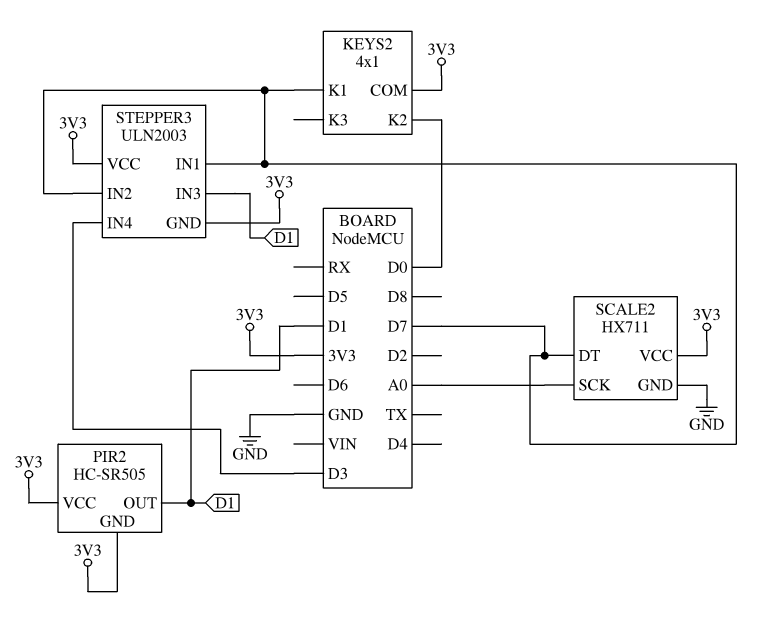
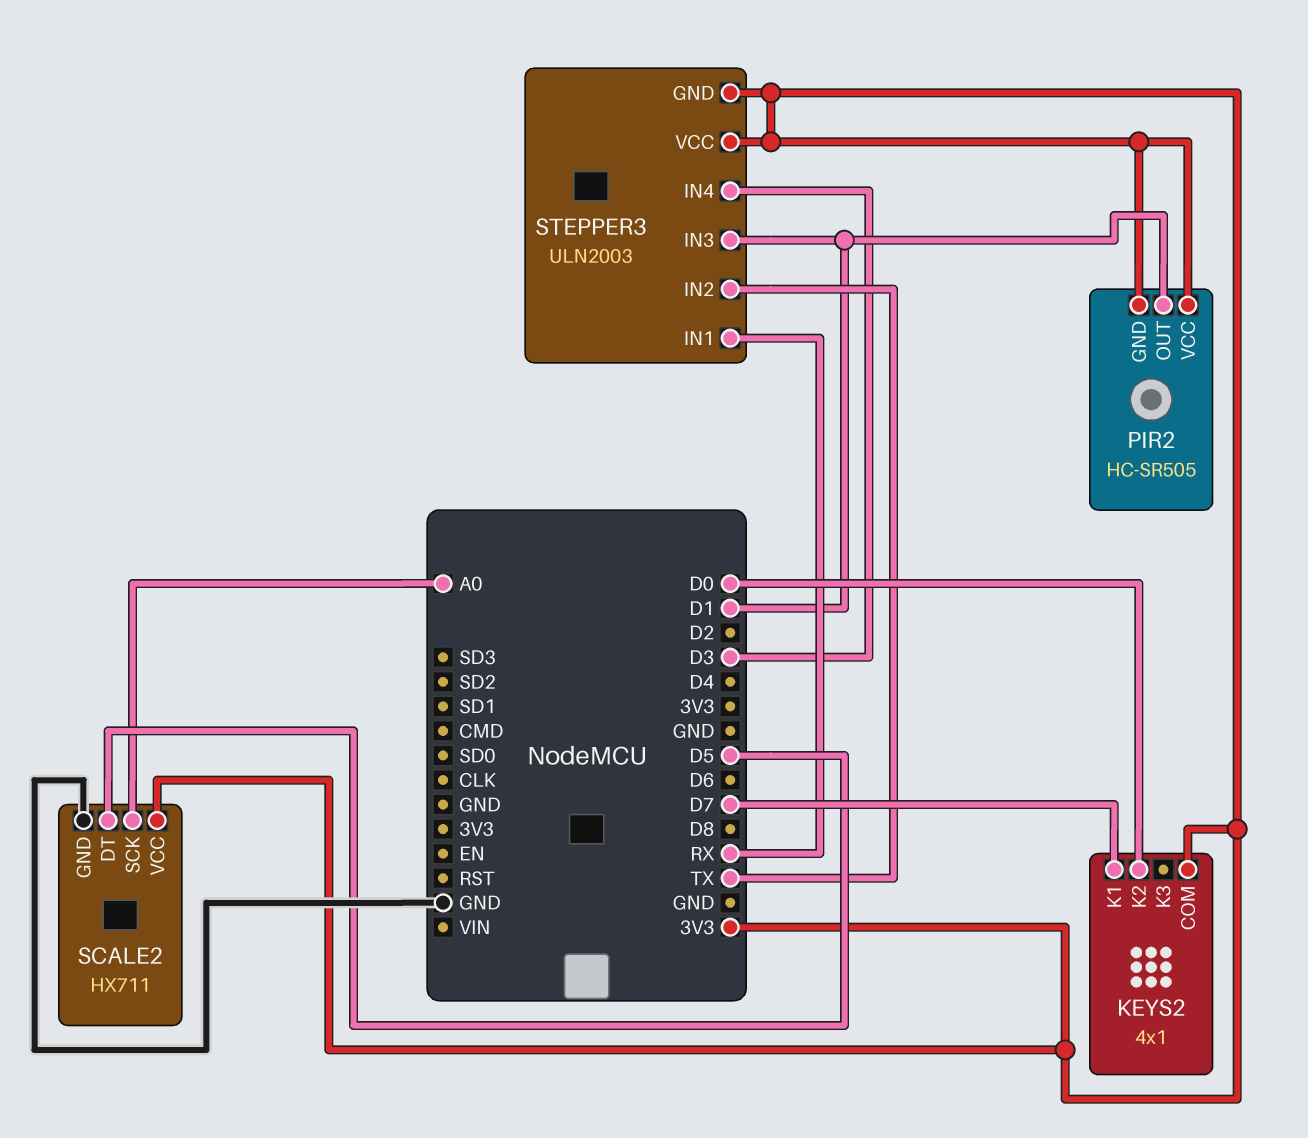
SCALE2 pin DT: D7 -> D5
STEPPER3 pin IN1: D7 -> RX
STEPPER3 pin IN2: D7 -> TX

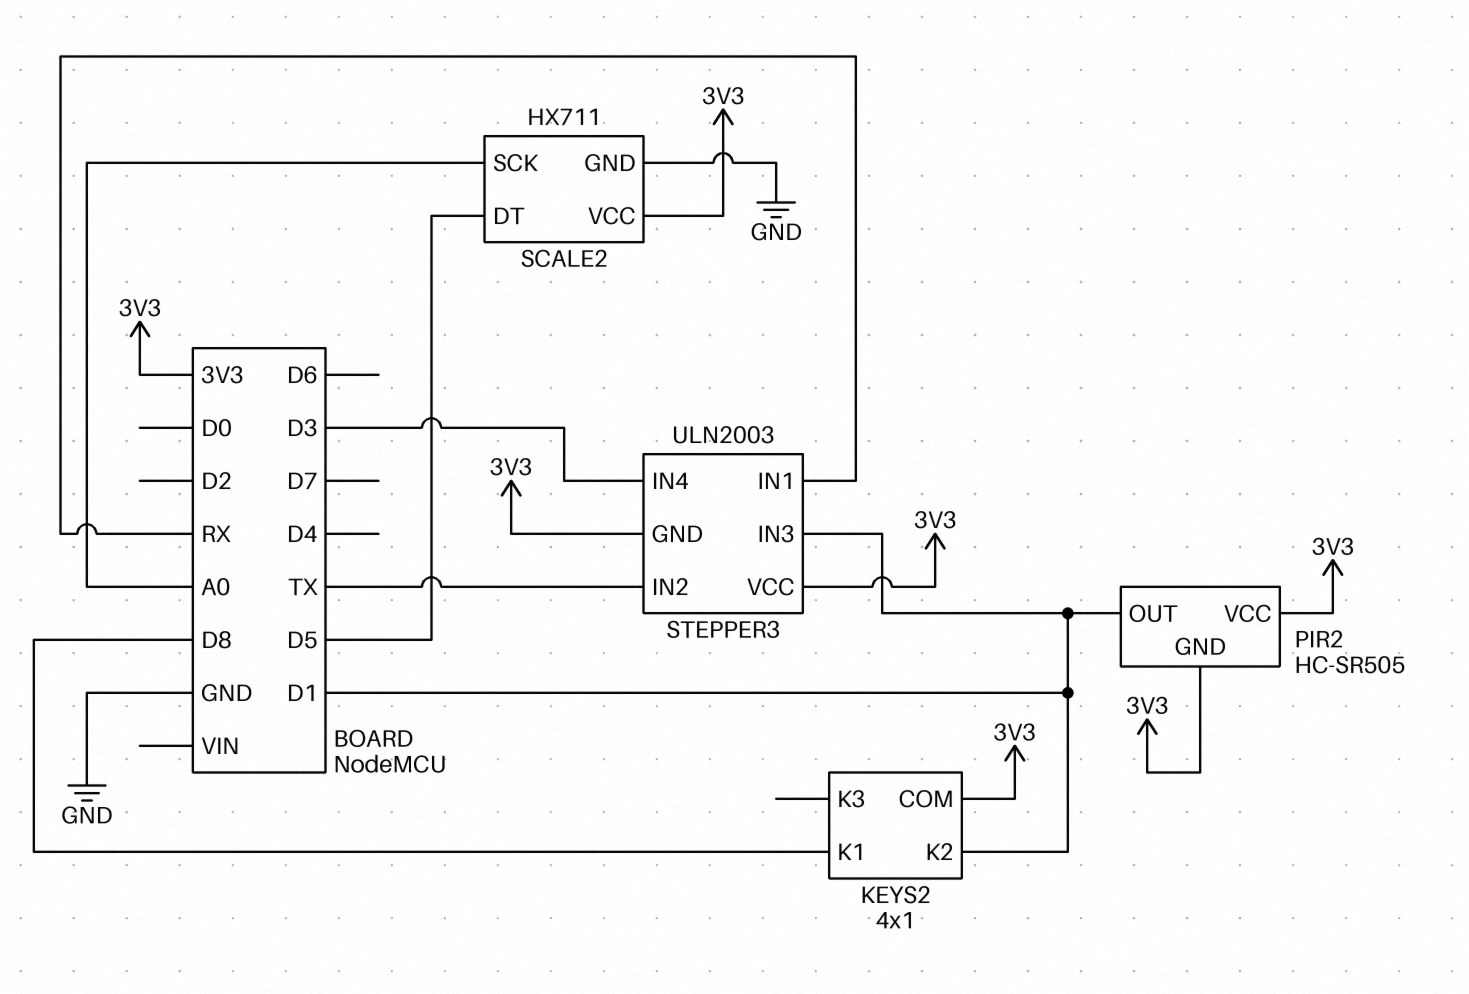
KEYS2 pin K1: D7 -> D8
KEYS2 pin K2: D0 -> D1

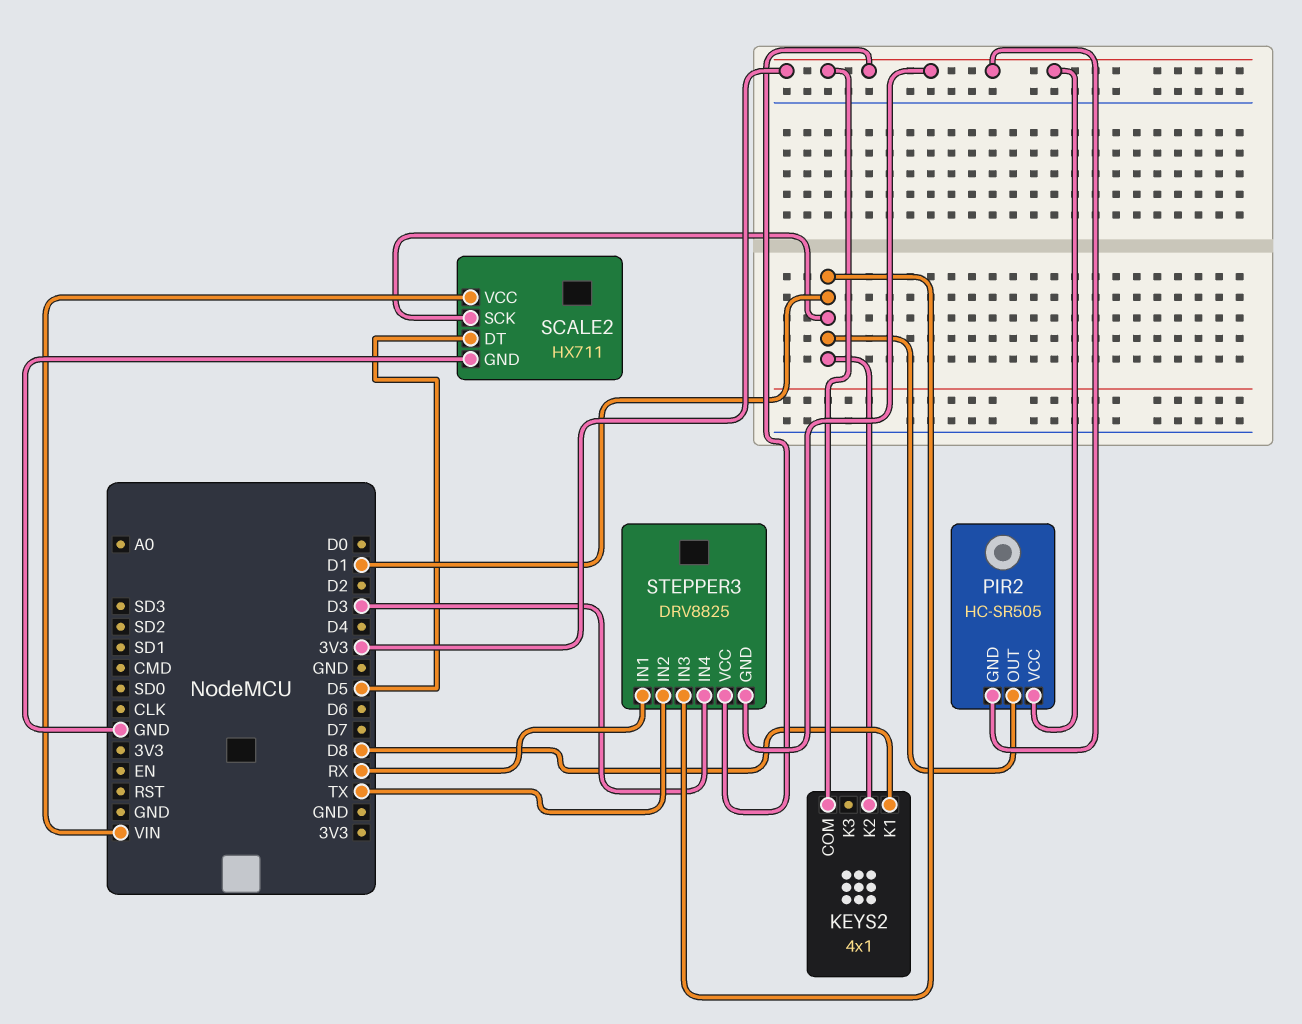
SCALE2 pin SCK: A0 -> D1
SCALE2 pin VCC: 3V3 -> VIN
STEPPER3: ULN2003 -> DRV8825

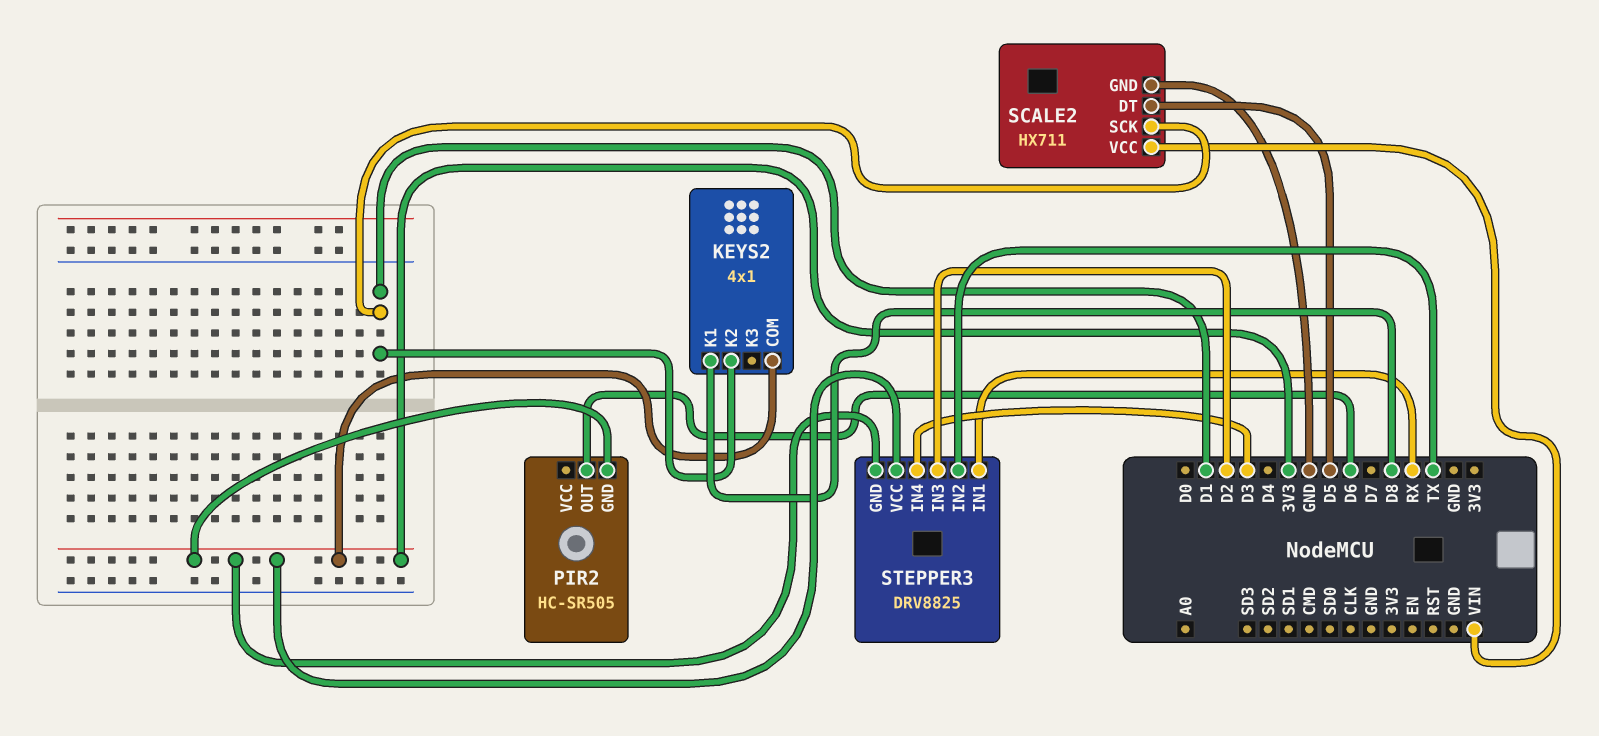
PIR2 pin OUT: D1 -> D6
PIR2 pin VCC: 3V3 -> none
STEPPER3 pin IN3: D1 -> D2

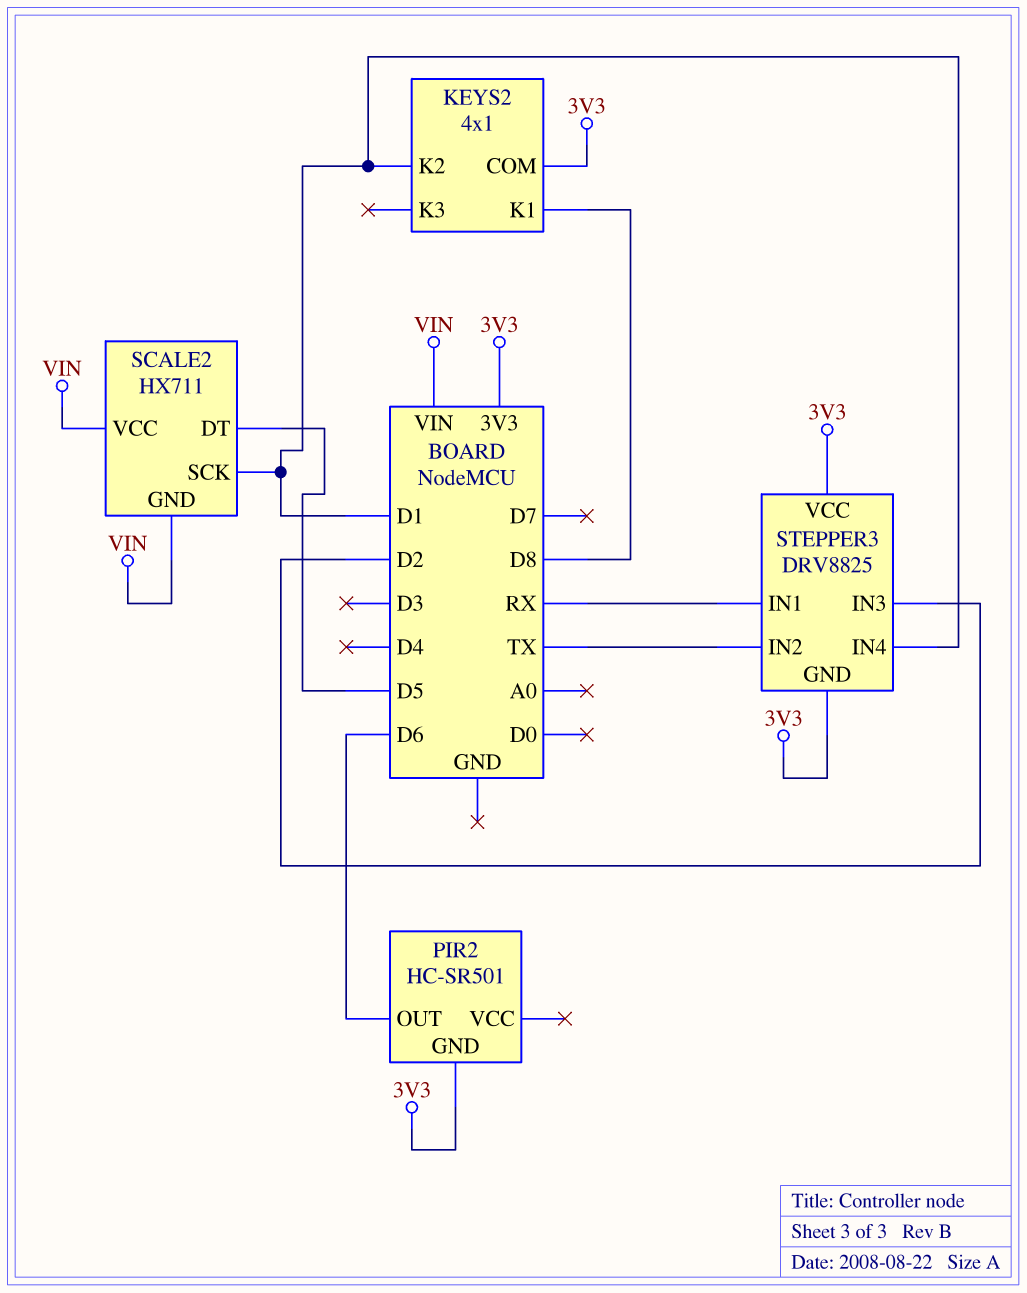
PIR2: HC-SR505 -> HC-SR501
SCALE2 pin GND: GND -> VIN
STEPPER3 pin IN4: D3 -> D1

